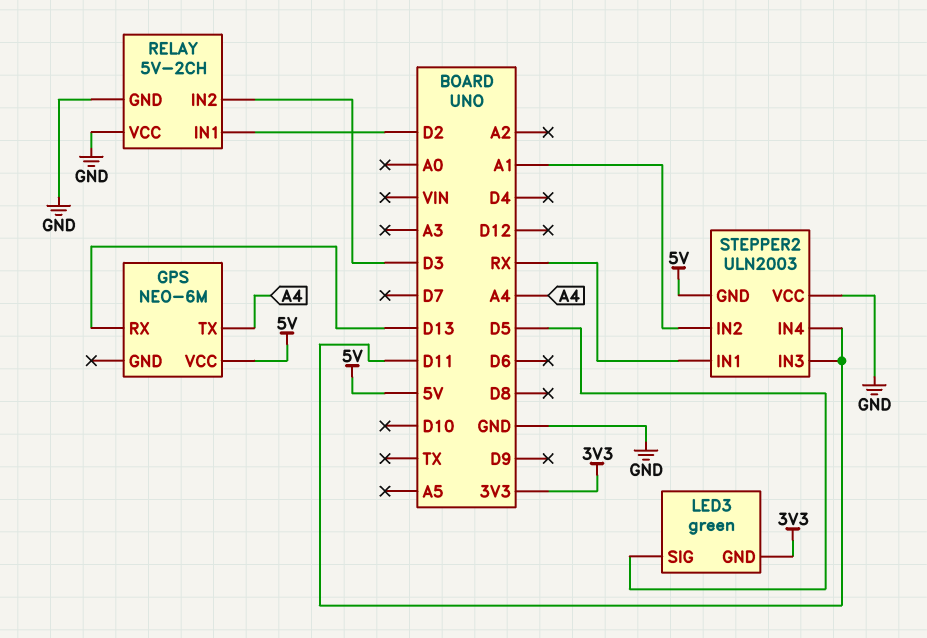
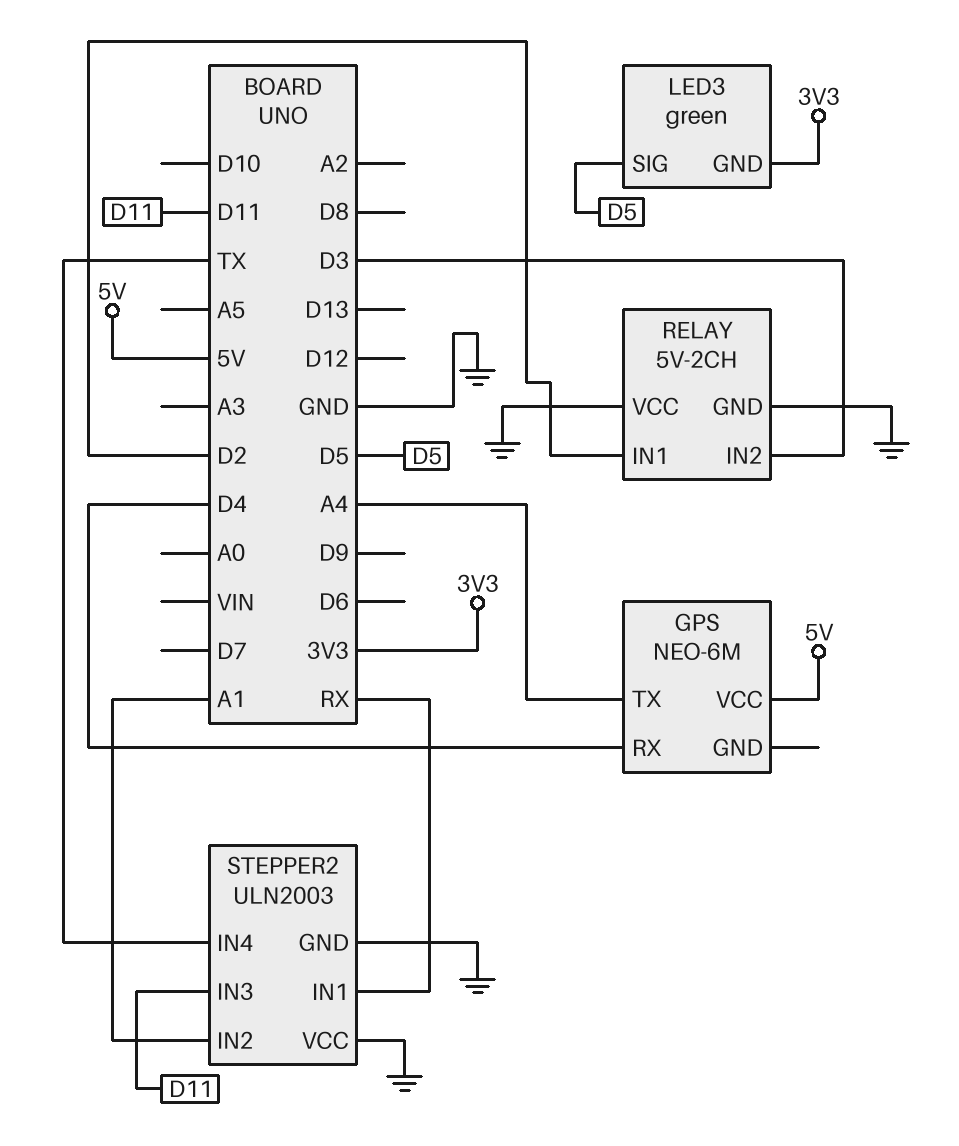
GPS pin RX: D13 -> D4
STEPPER2 pin GND: 5V -> GND
STEPPER2 pin IN4: D11 -> TX

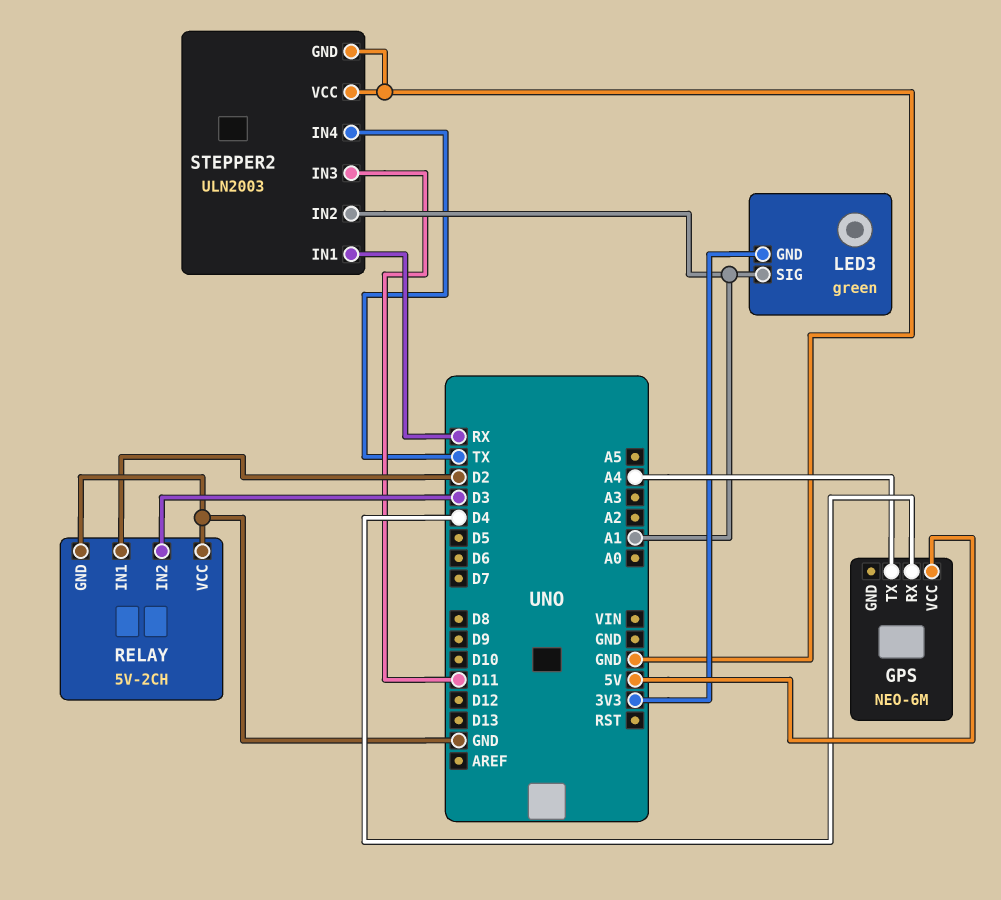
LED3 pin SIG: D5 -> A1

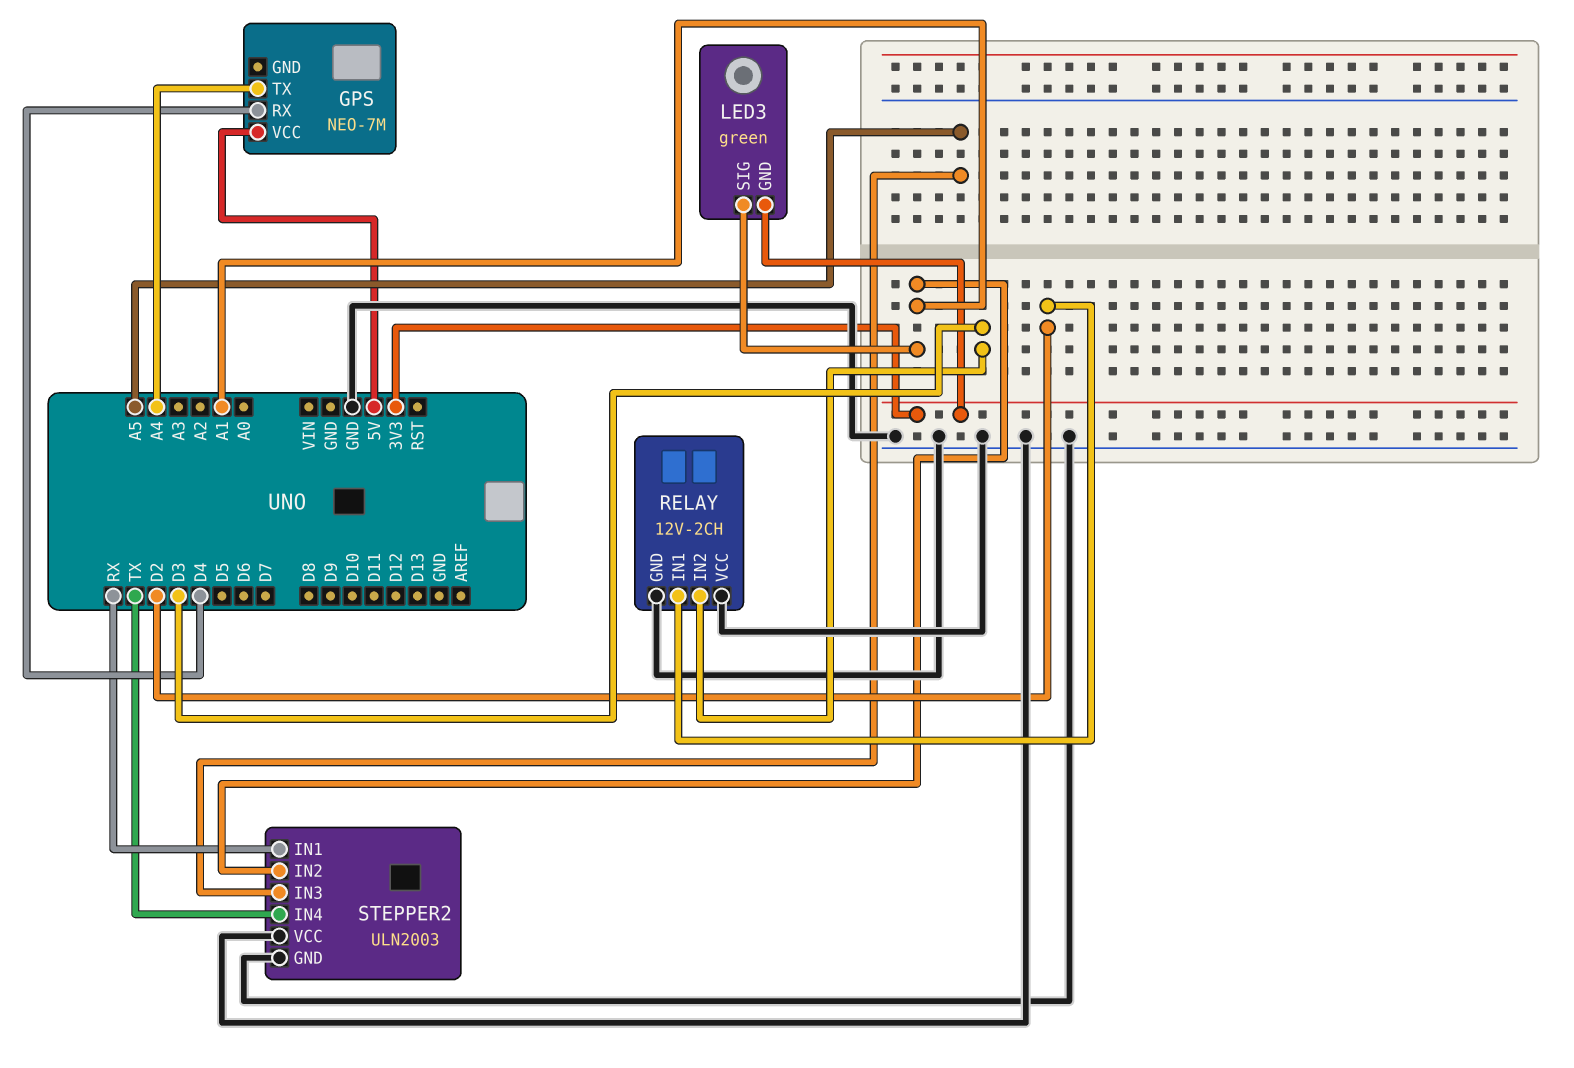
GPS: NEO-6M -> NEO-7M
RELAY: 5V-2CH -> 12V-2CH
STEPPER2 pin IN3: D11 -> A5

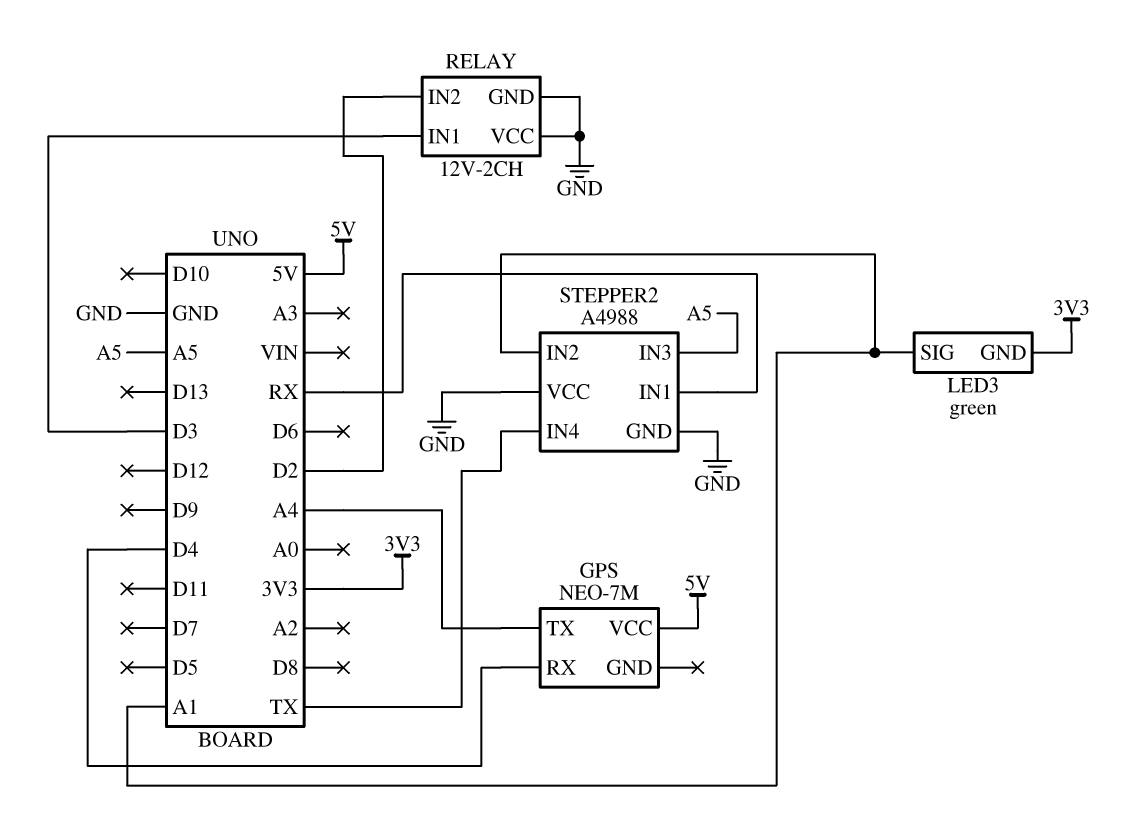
RELAY pin IN1: D2 -> D3
RELAY pin IN2: D3 -> D2
STEPPER2: ULN2003 -> A4988

